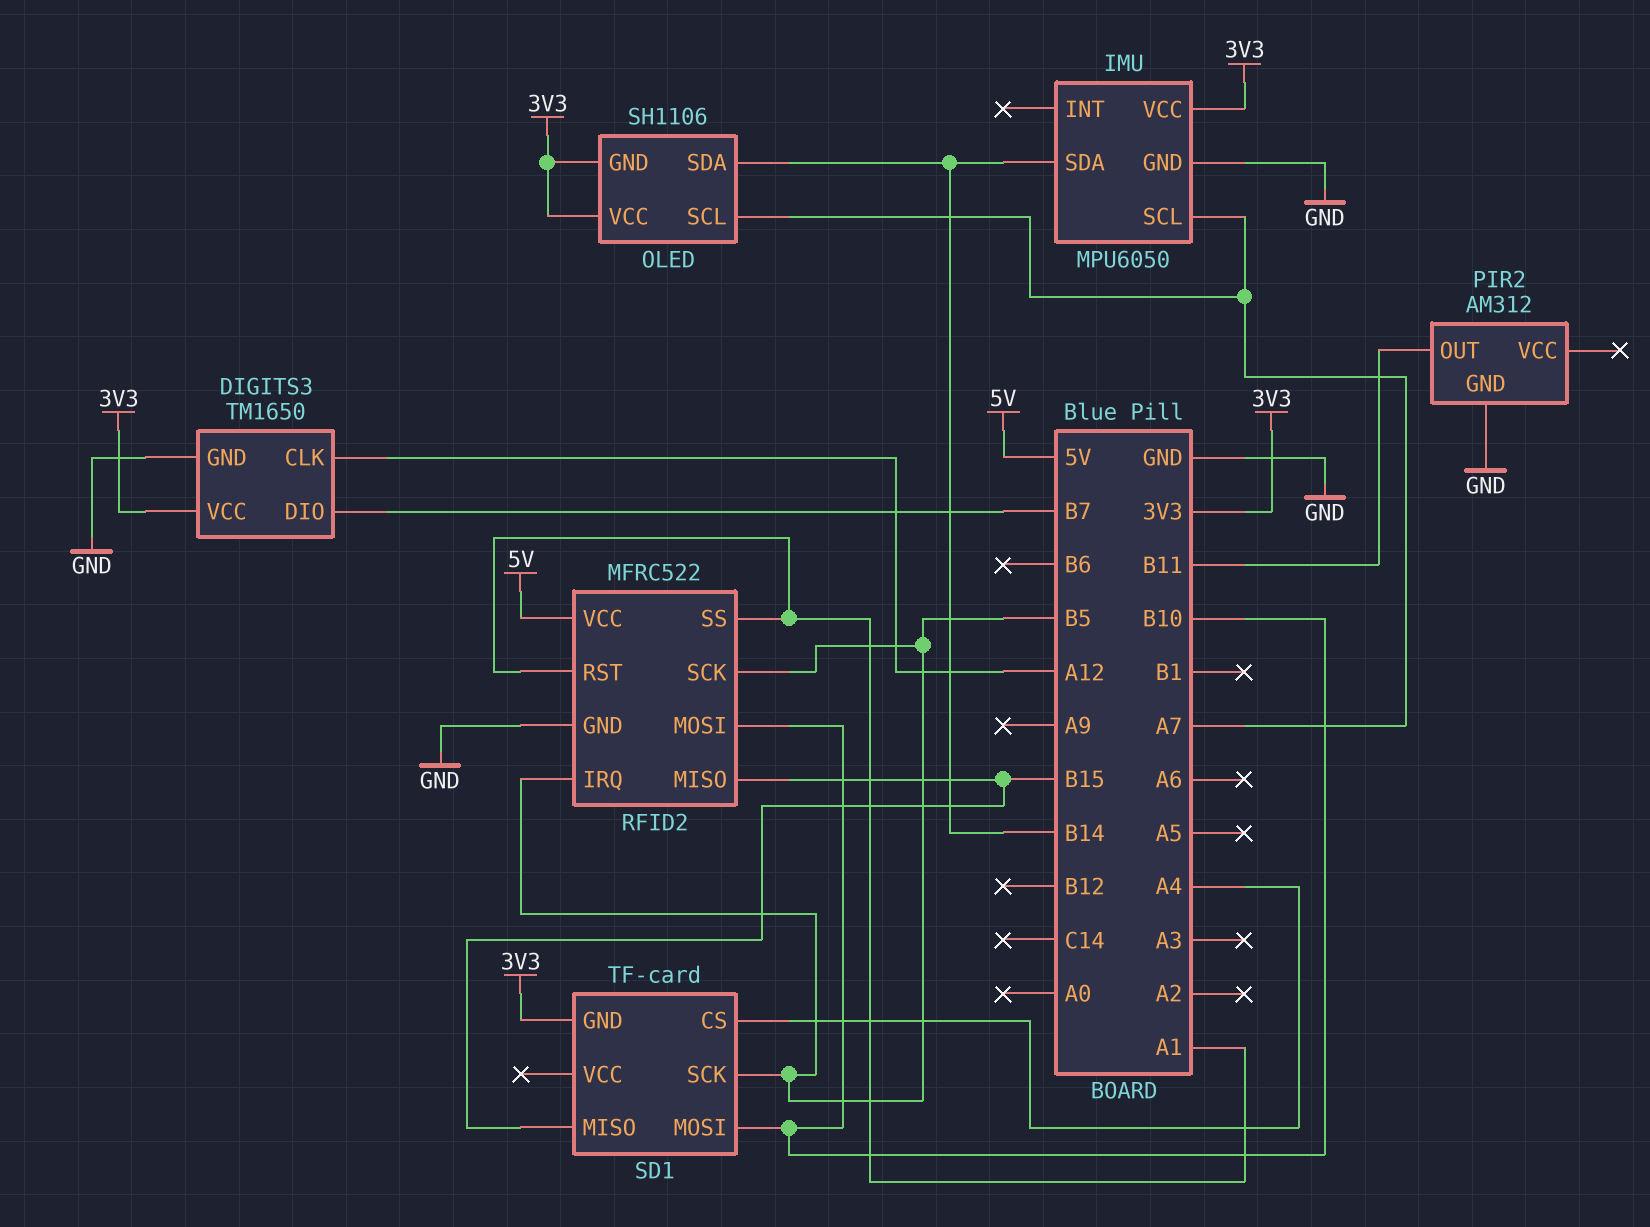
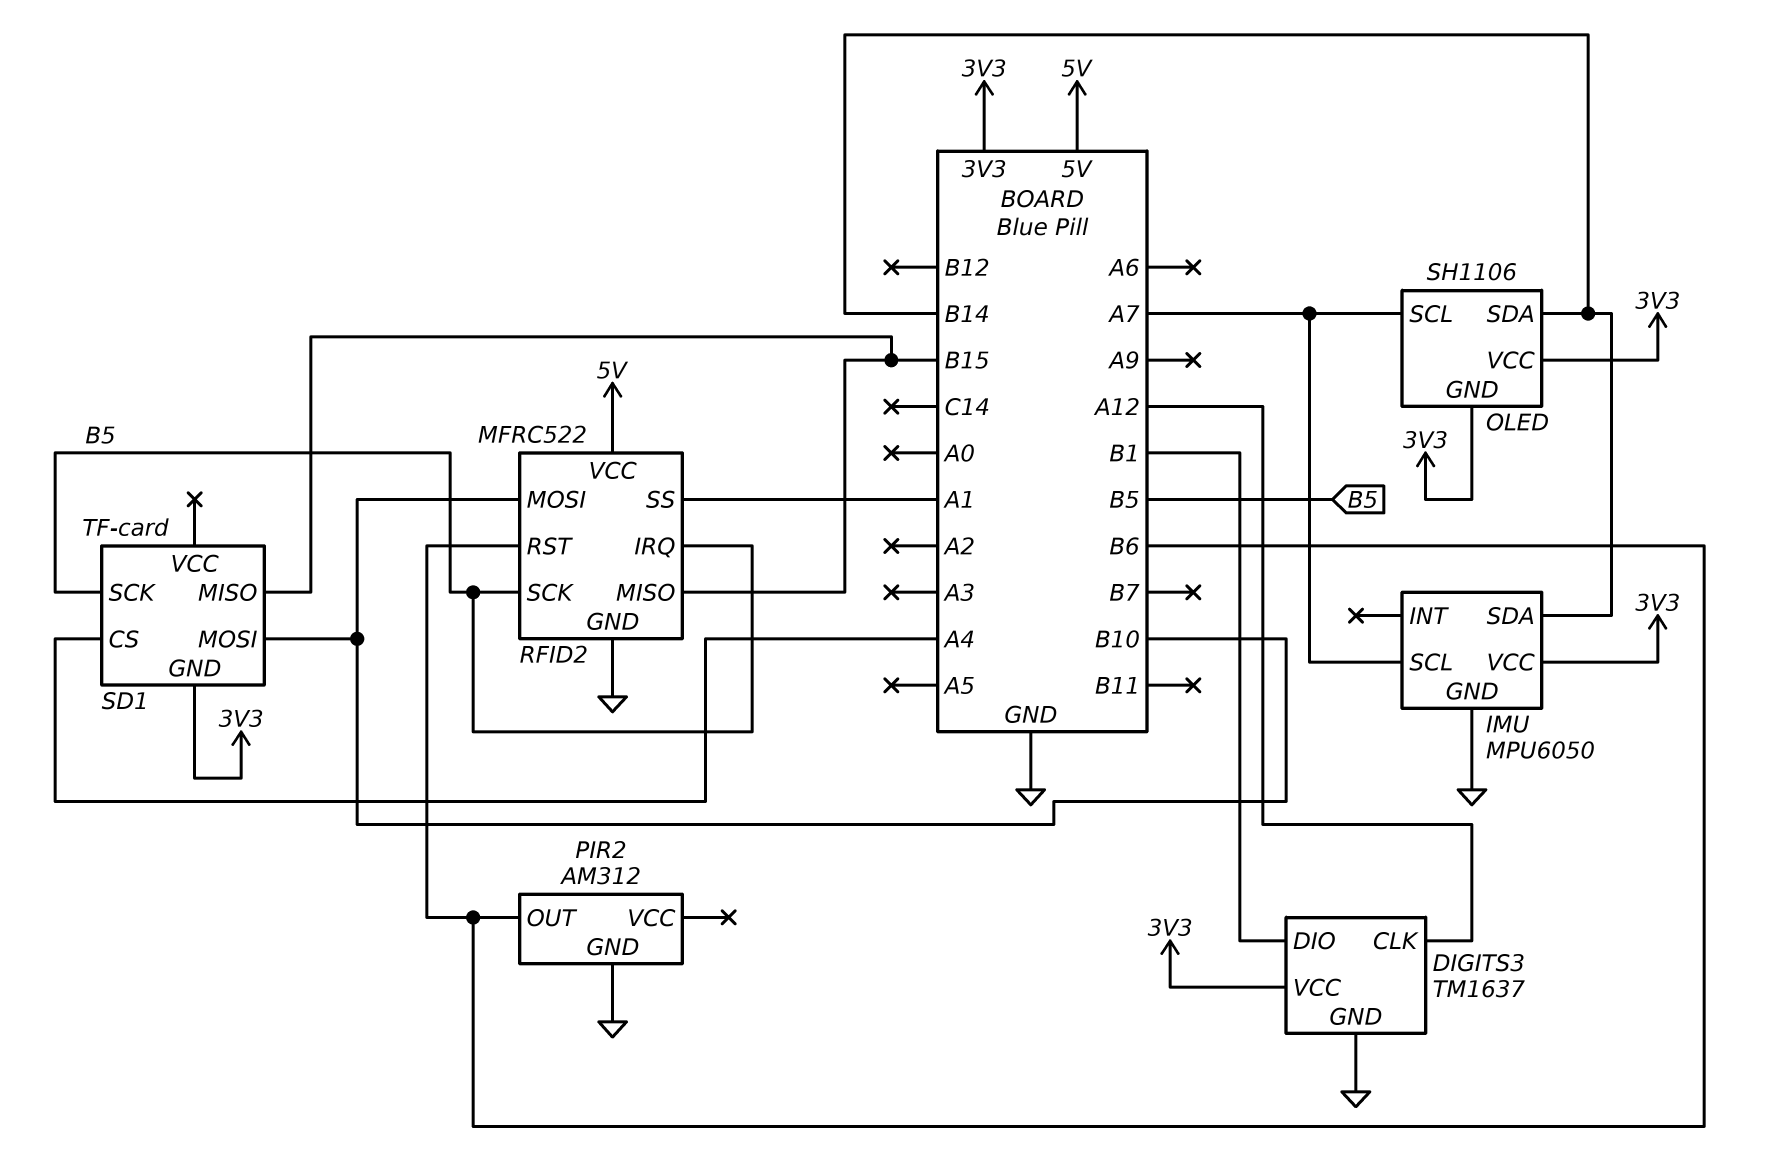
DIGITS3: TM1650 -> TM1637
DIGITS3 pin DIO: B7 -> B1
PIR2 pin OUT: B11 -> B6
RFID2 pin RST: A1 -> B6

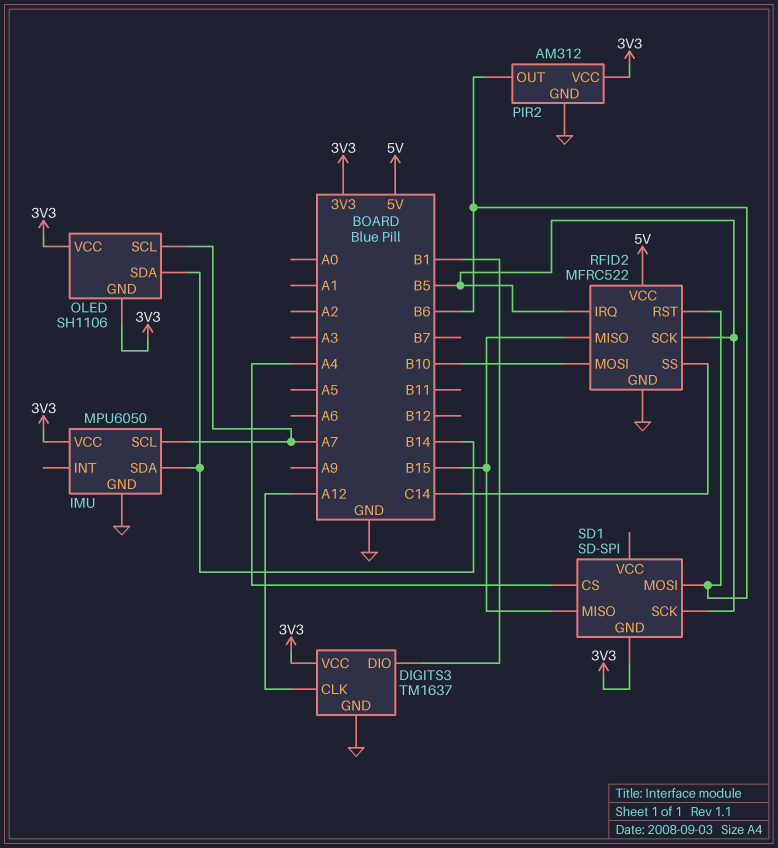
PIR2 pin VCC: none -> 3V3
RFID2 pin SS: A1 -> C14
SD1: TF-card -> SD-SPI
SD1 pin MOSI: B10 -> B6

